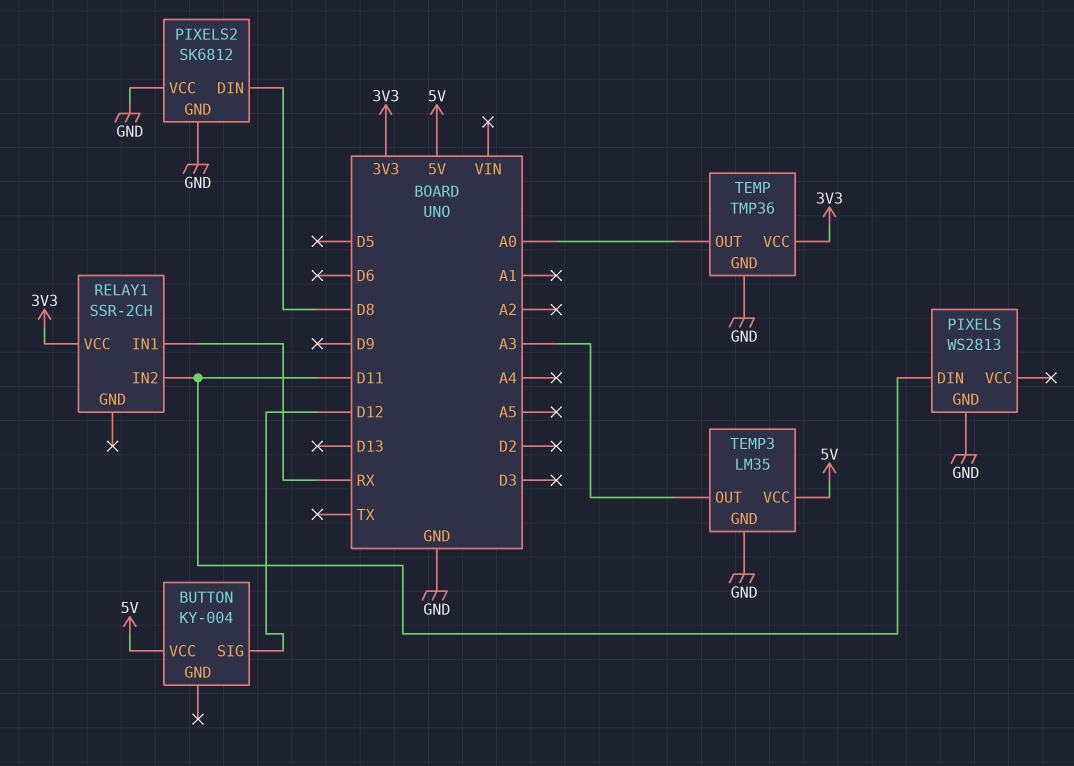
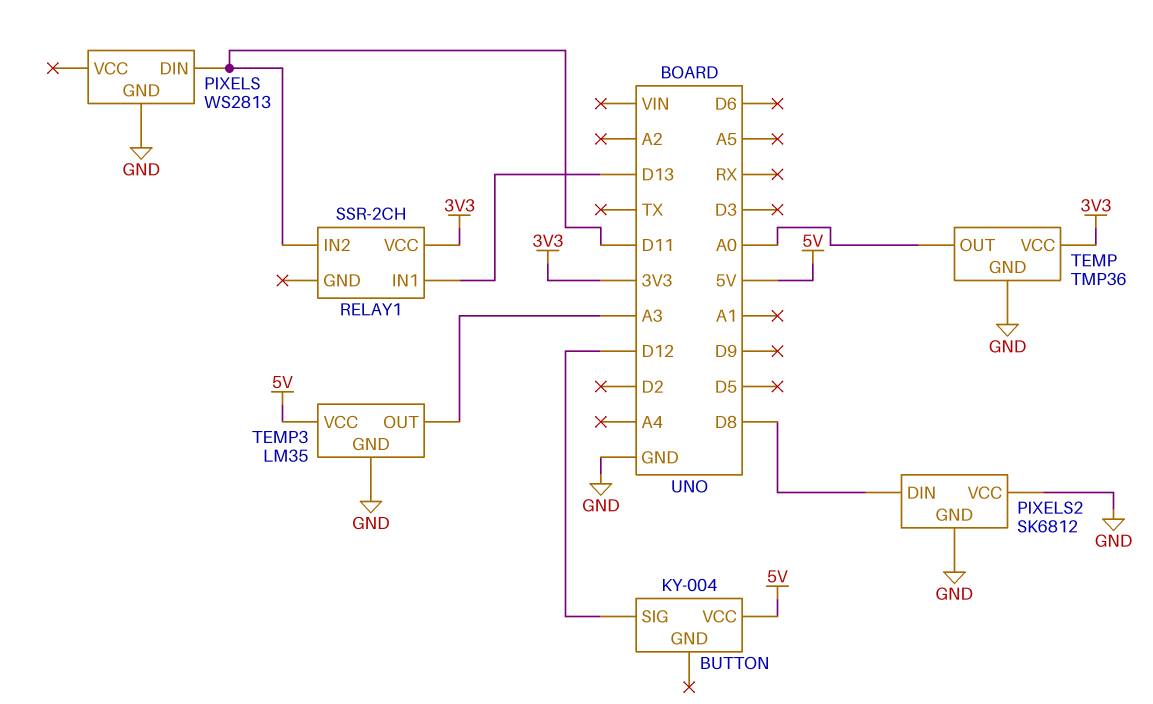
RELAY1 pin IN1: RX -> D13

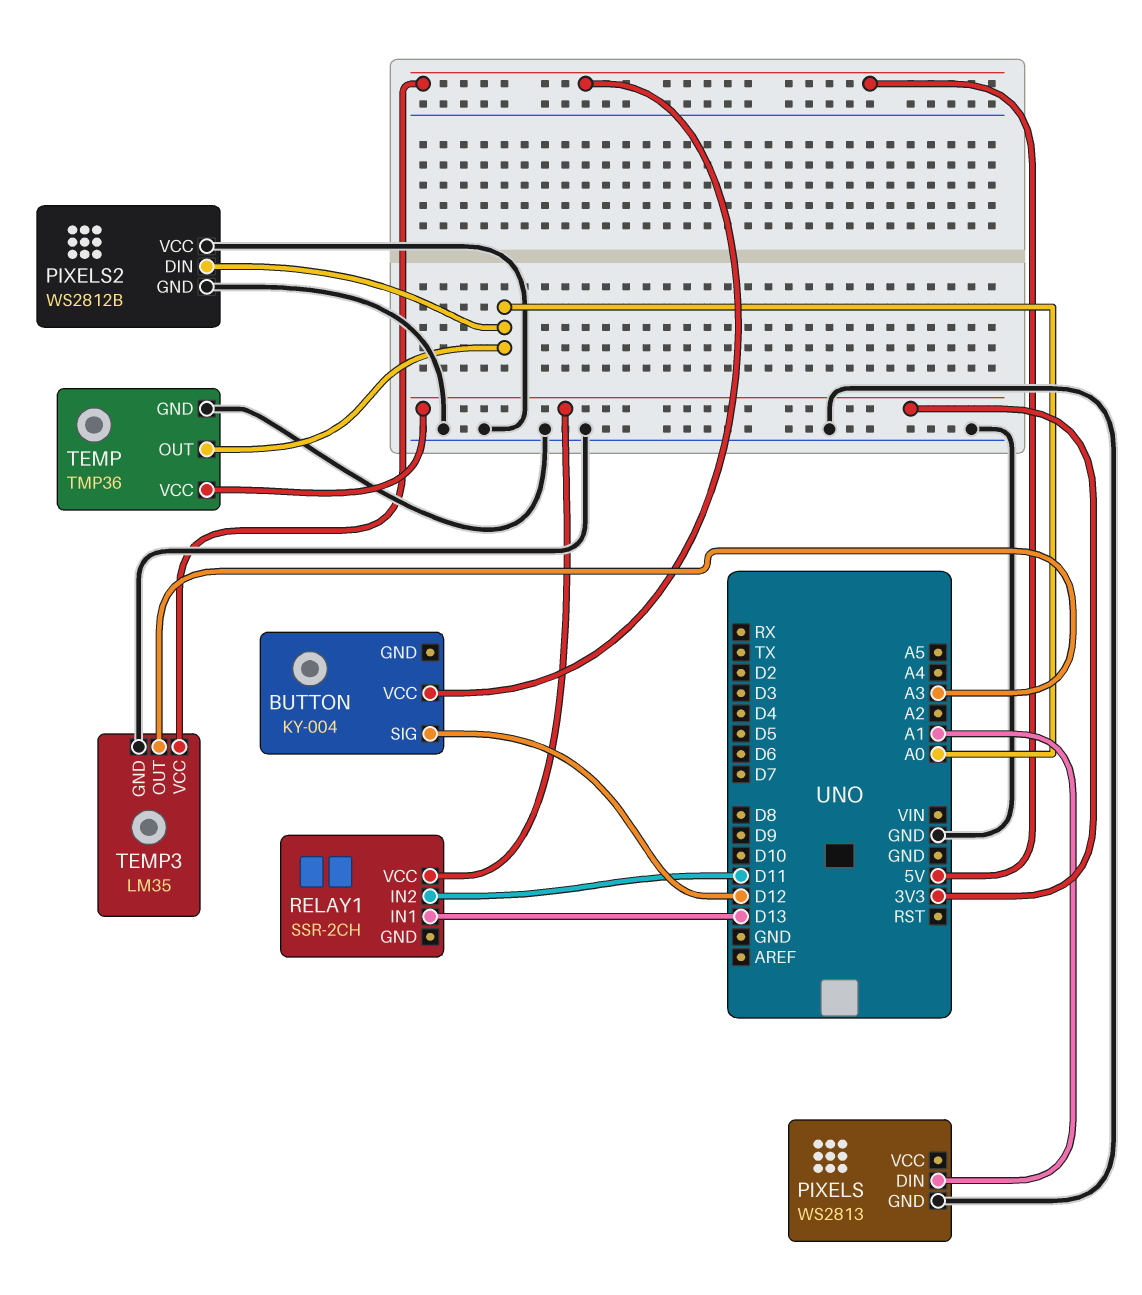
PIXELS pin DIN: D11 -> A1
PIXELS2: SK6812 -> WS2812B
PIXELS2 pin DIN: D8 -> A0

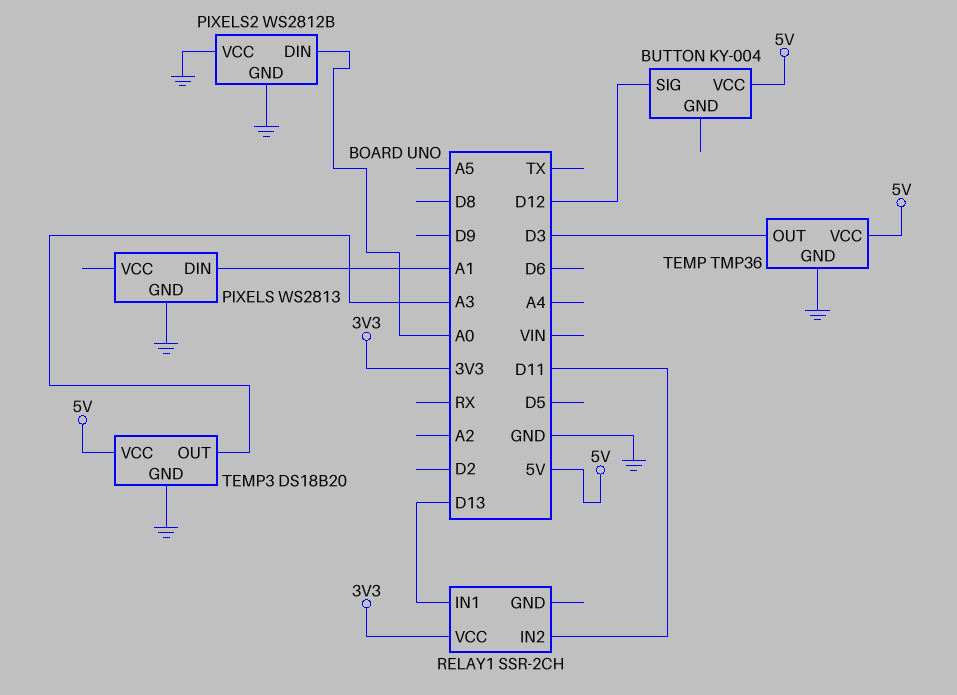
TEMP pin OUT: A0 -> D3
TEMP pin VCC: 3V3 -> 5V
TEMP3: LM35 -> DS18B20

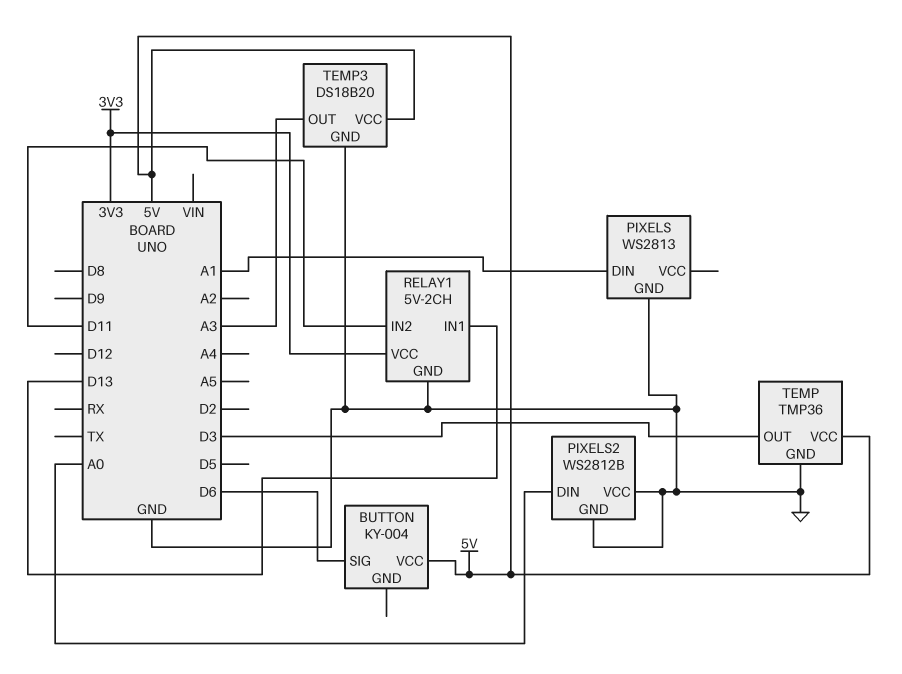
BUTTON pin SIG: D12 -> D6
RELAY1: SSR-2CH -> 5V-2CH
RELAY1 pin GND: none -> GND

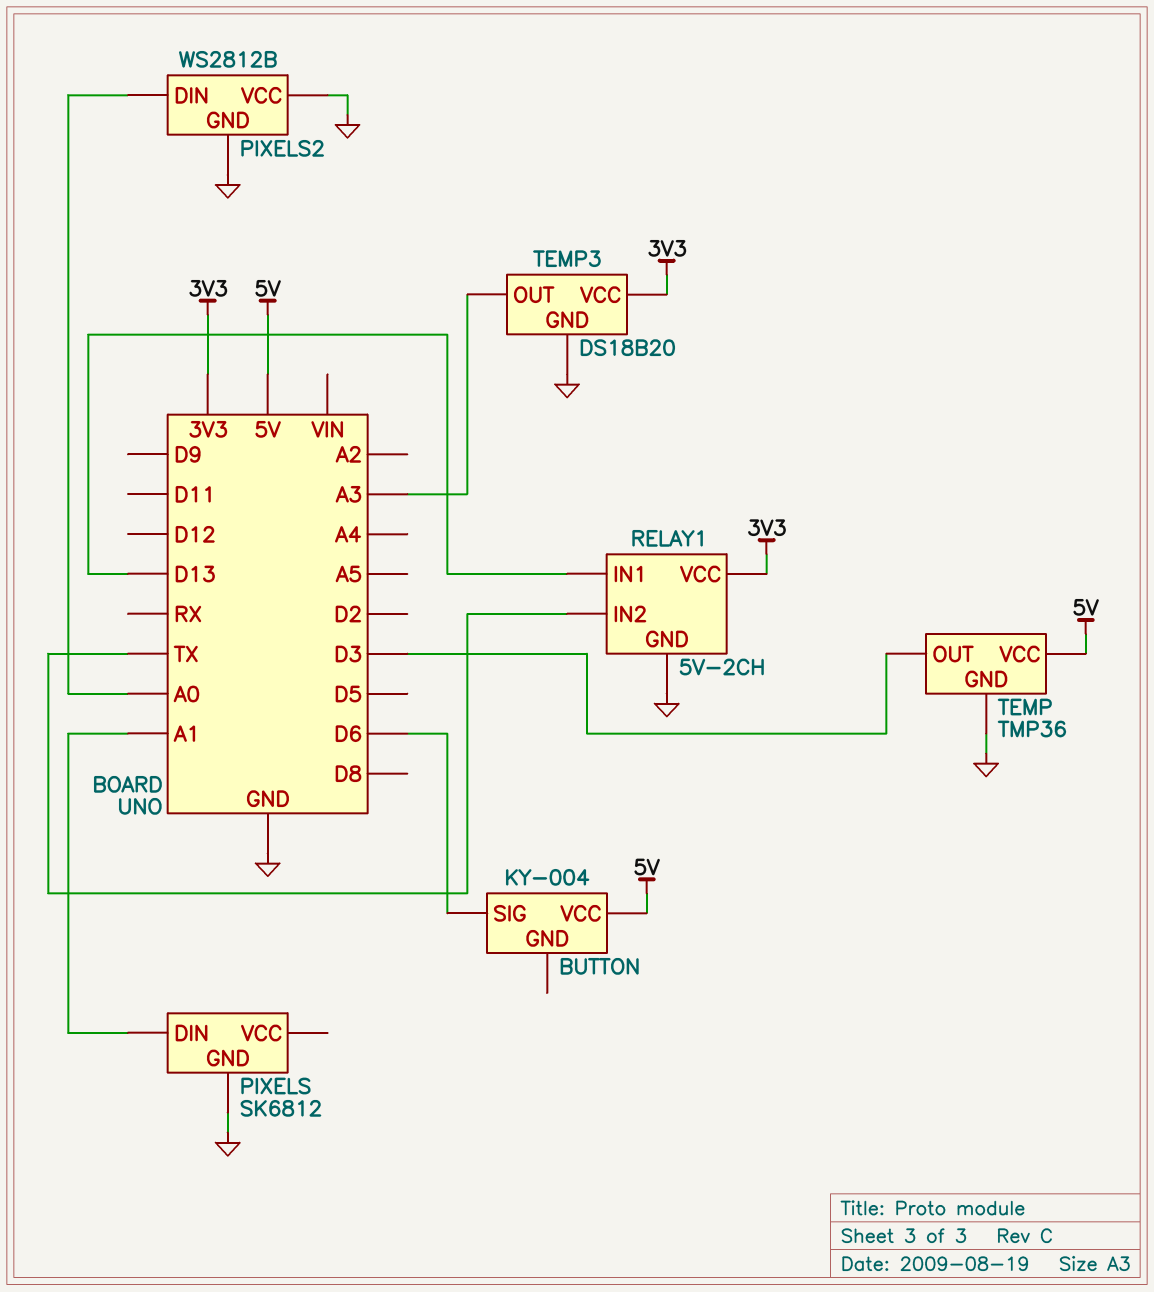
PIXELS: WS2813 -> SK6812
RELAY1 pin IN2: D11 -> TX
TEMP3 pin VCC: 5V -> 3V3

